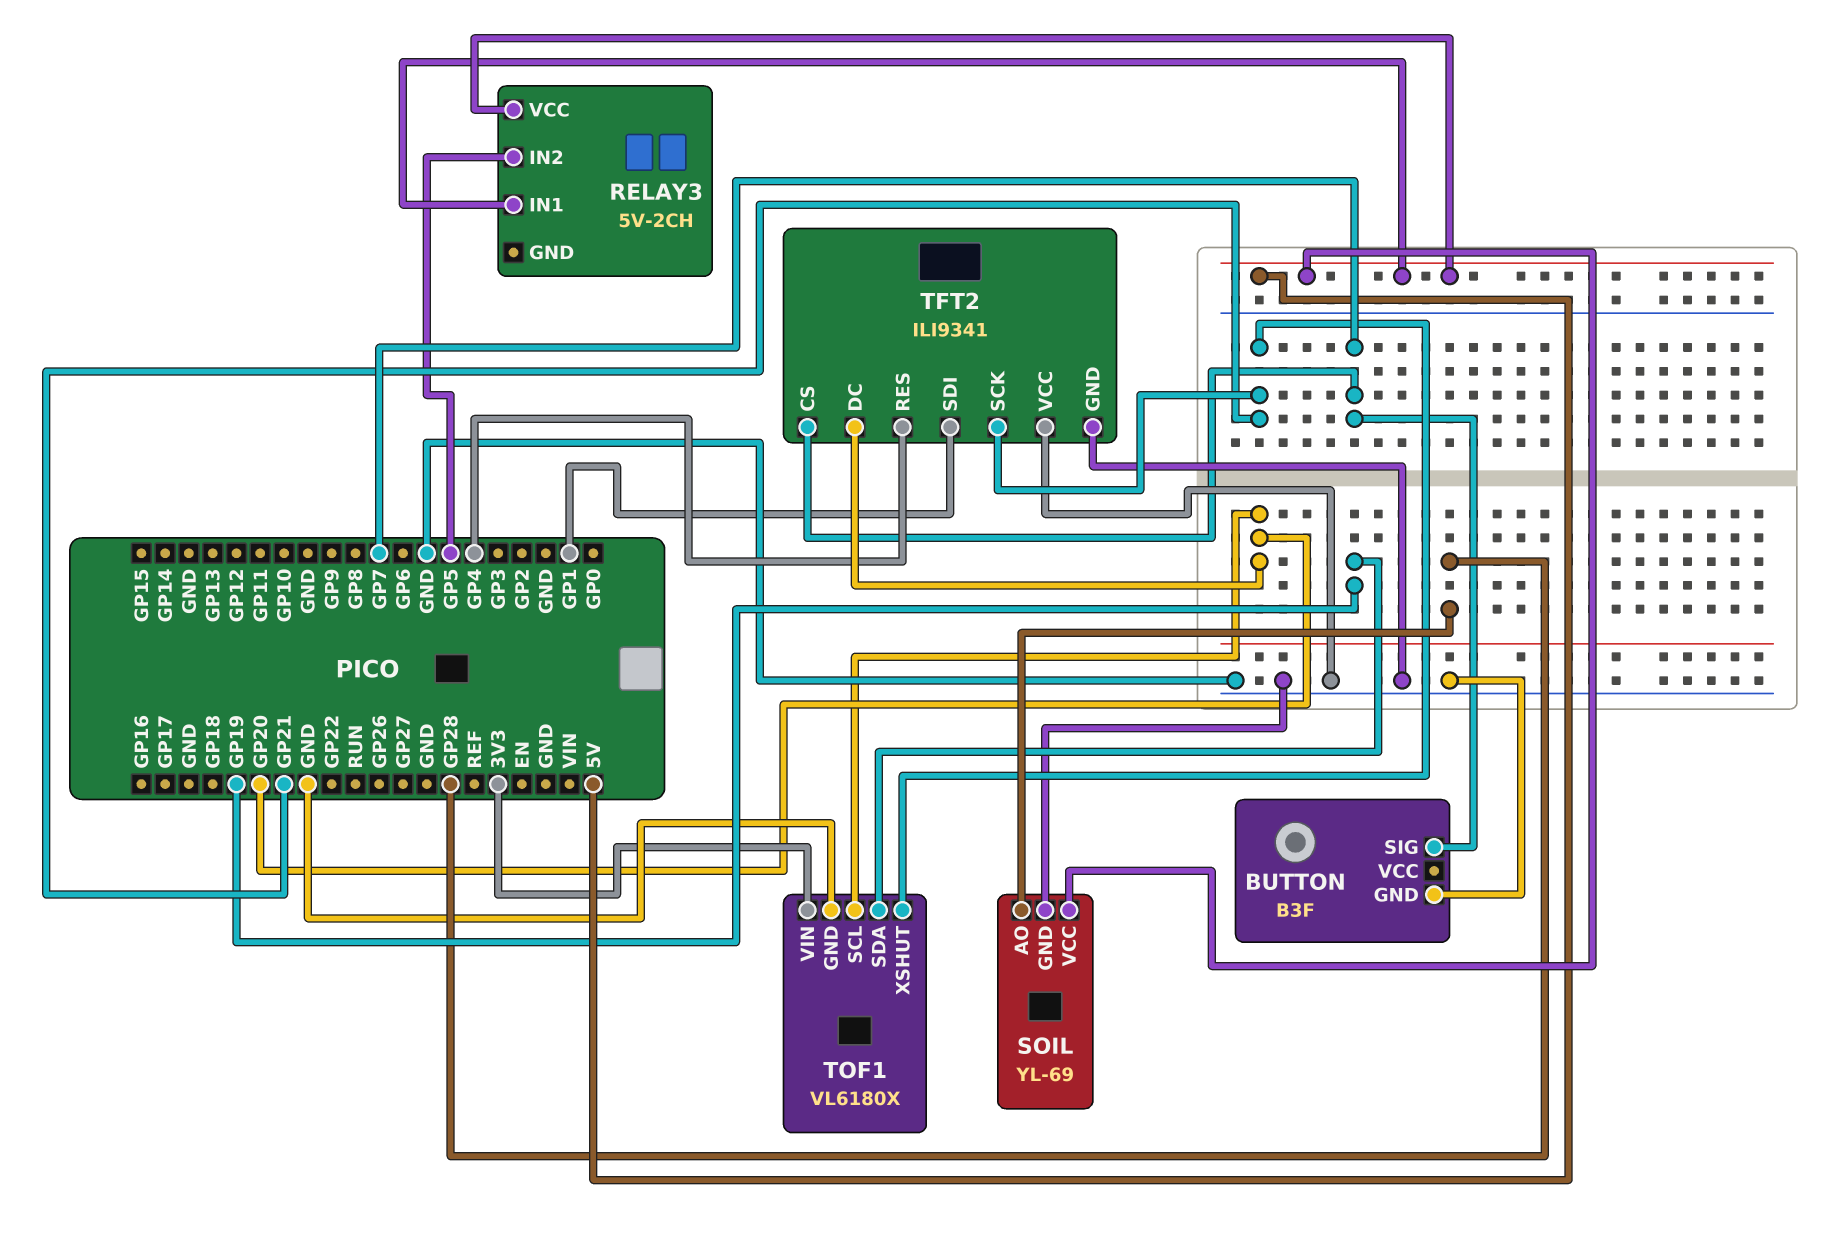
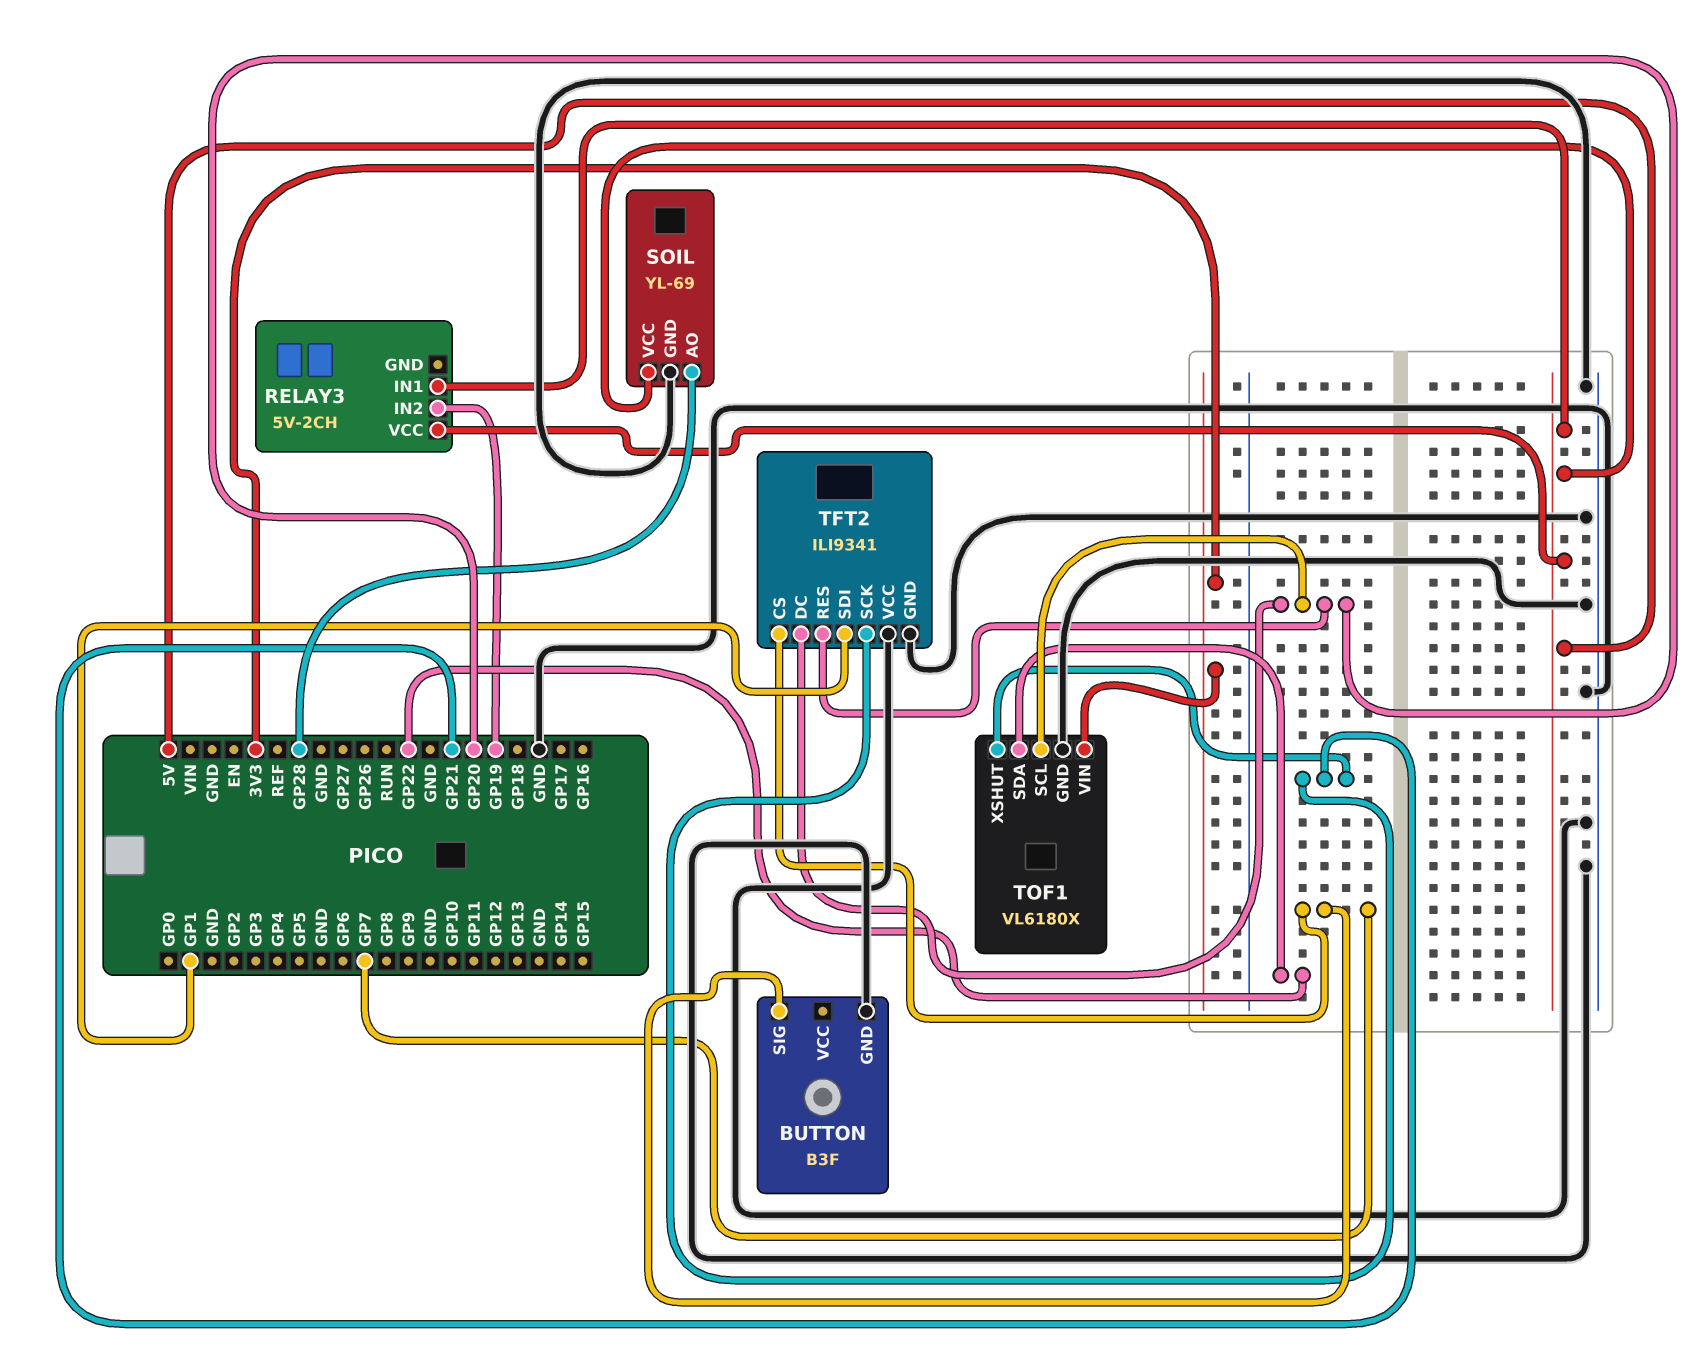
RELAY3 pin IN2: GP5 -> GP19
TFT2 pin RES: GP4 -> GP20
TOF1 pin SDA: GP19 -> GP22

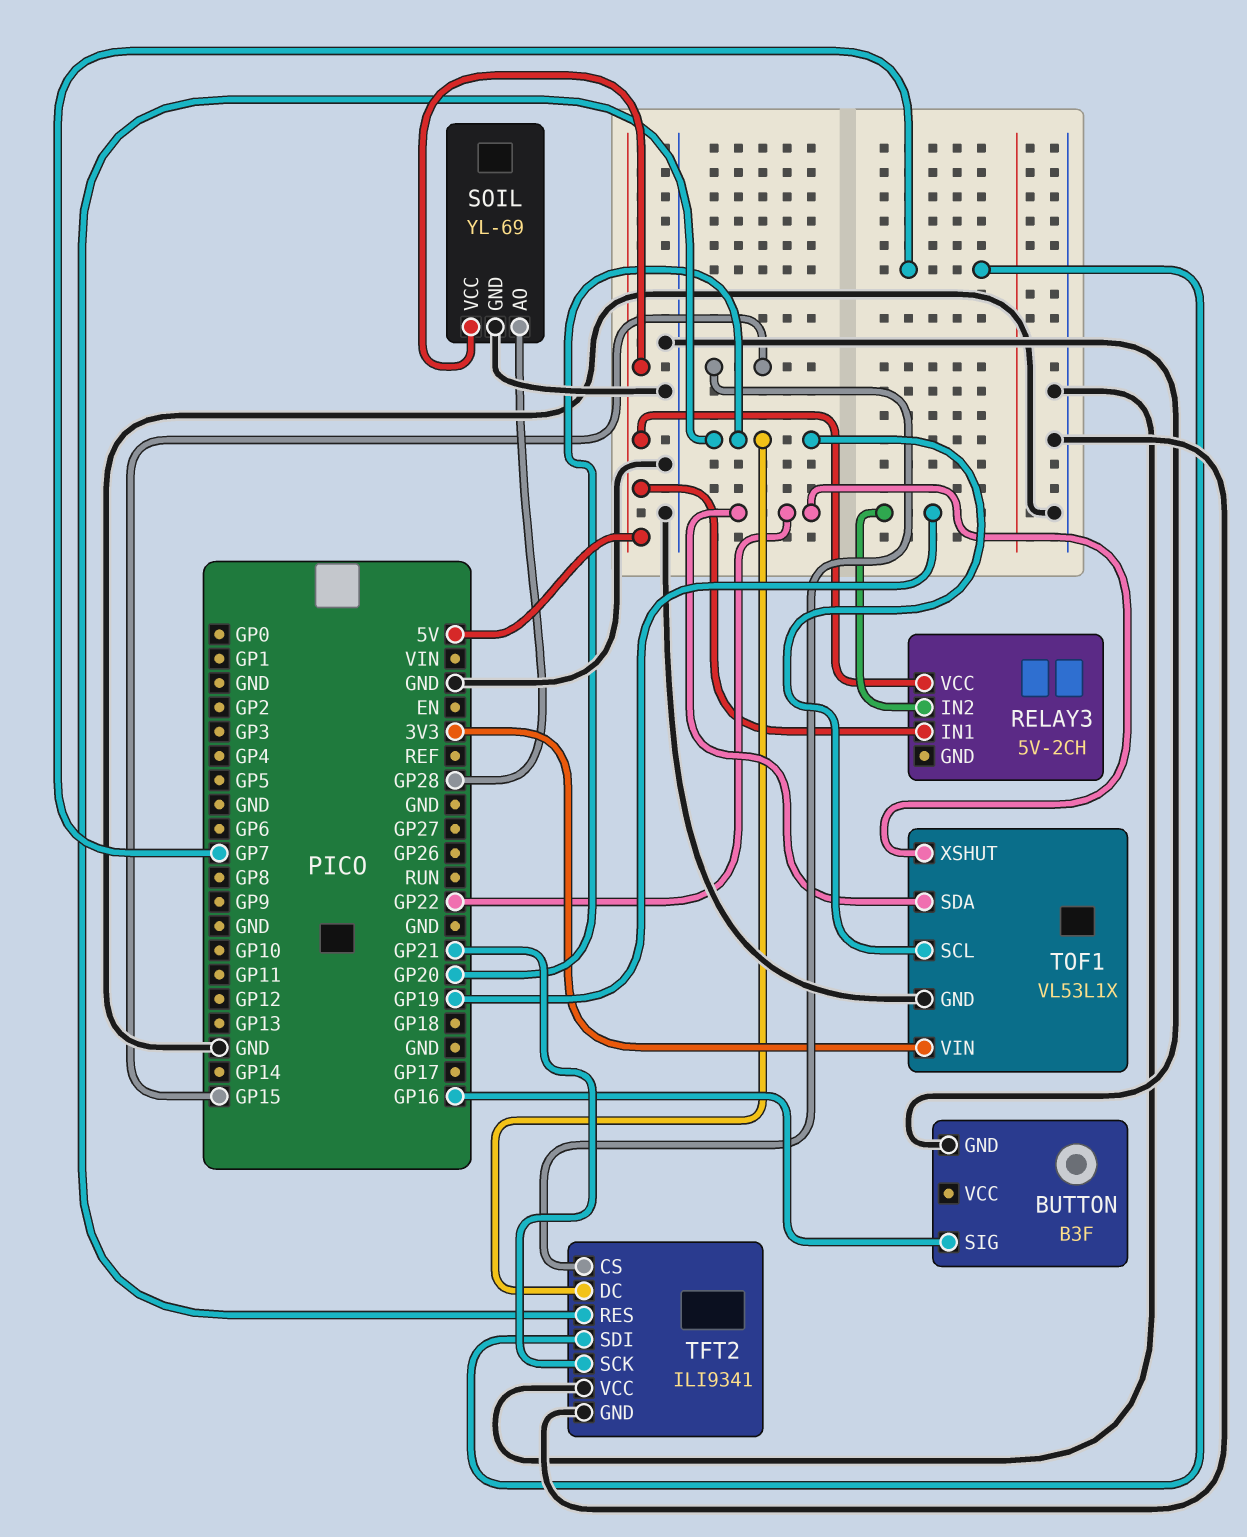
BUTTON pin SIG: GP7 -> GP16
TFT2 pin CS: GP7 -> GP15
TFT2 pin SDI: GP1 -> GP7
TOF1: VL6180X -> VL53L1X
TOF1 pin XSHUT: GP21 -> GP22

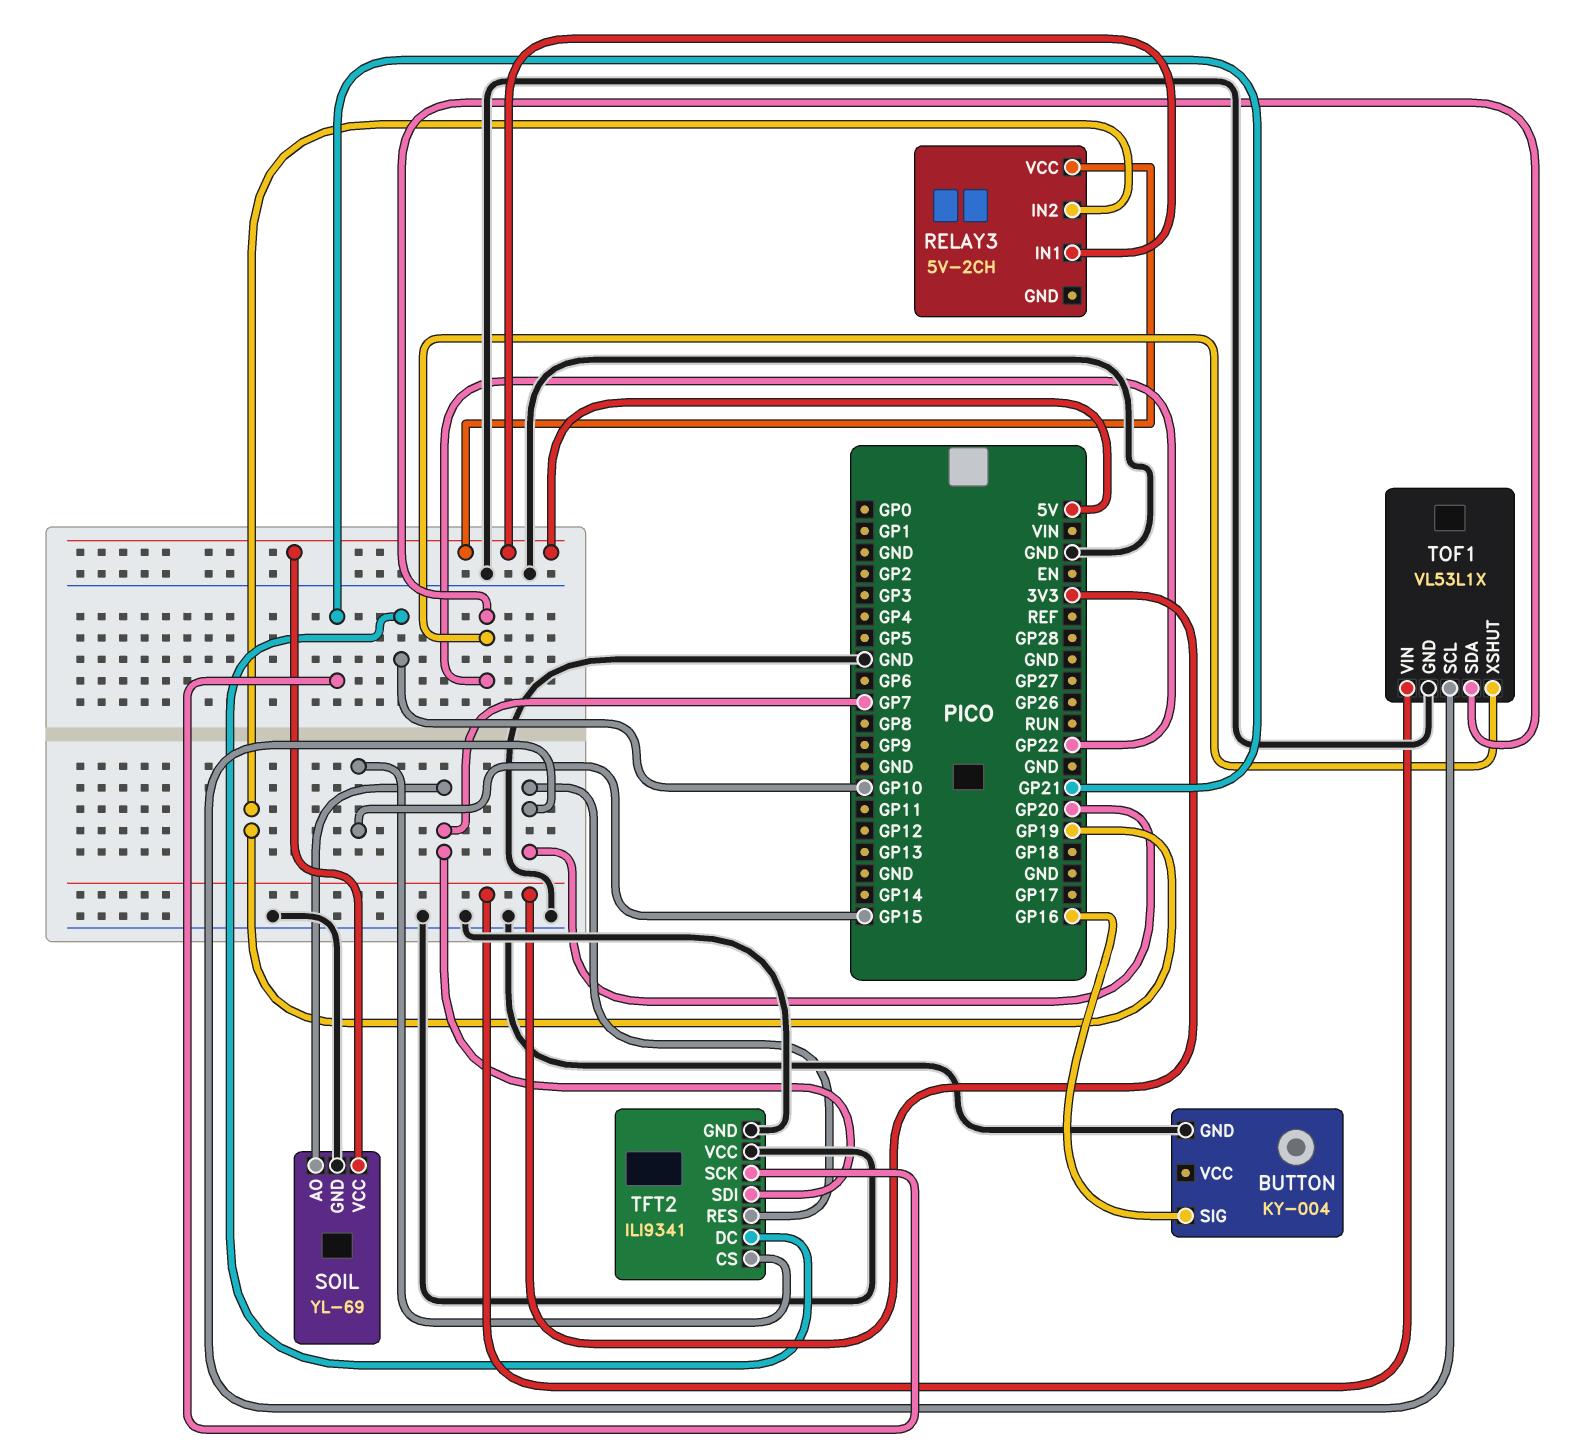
BUTTON: B3F -> KY-004
SOIL pin AO: GP28 -> GP7
TFT2 pin DC: GP20 -> GP10

